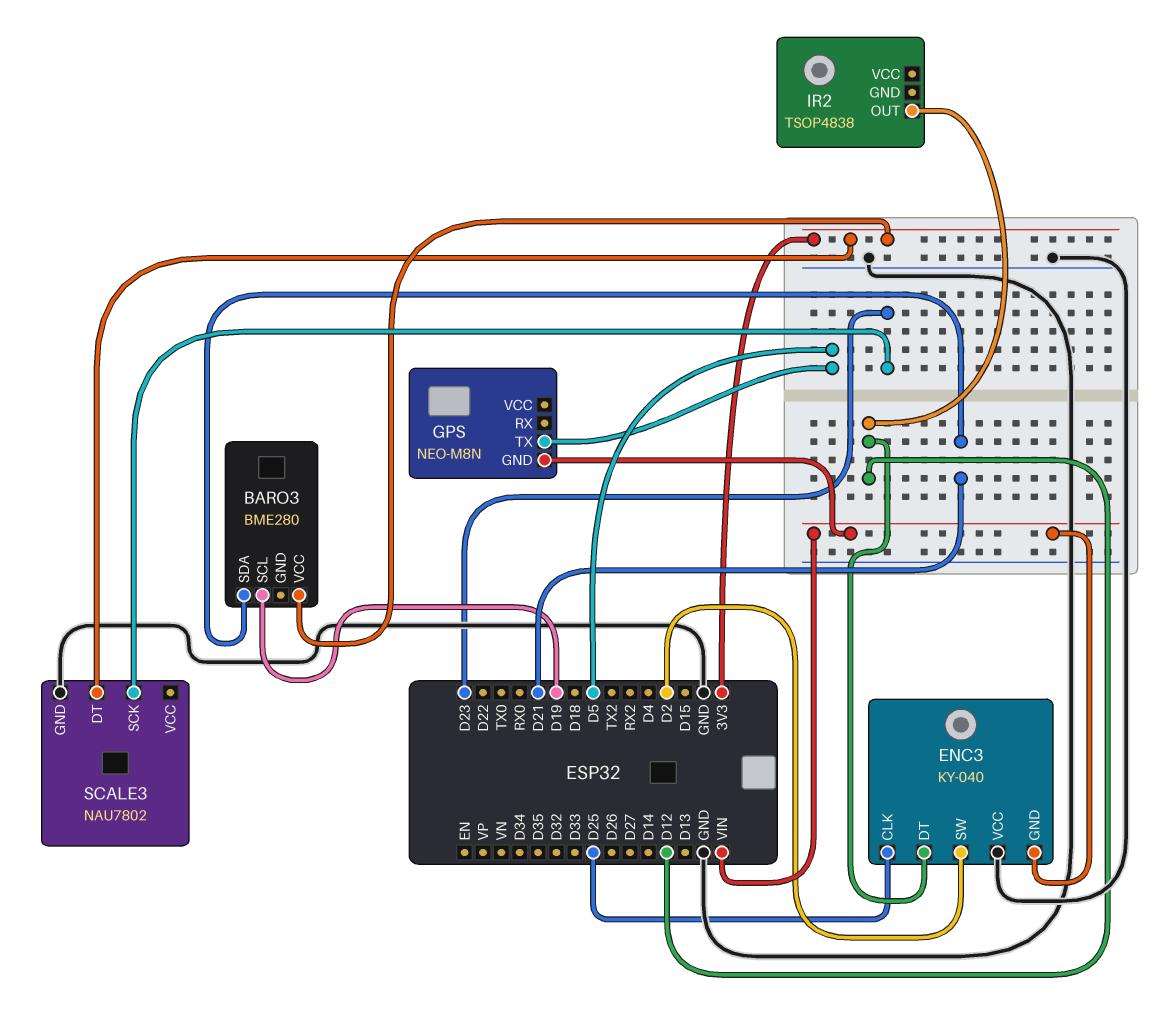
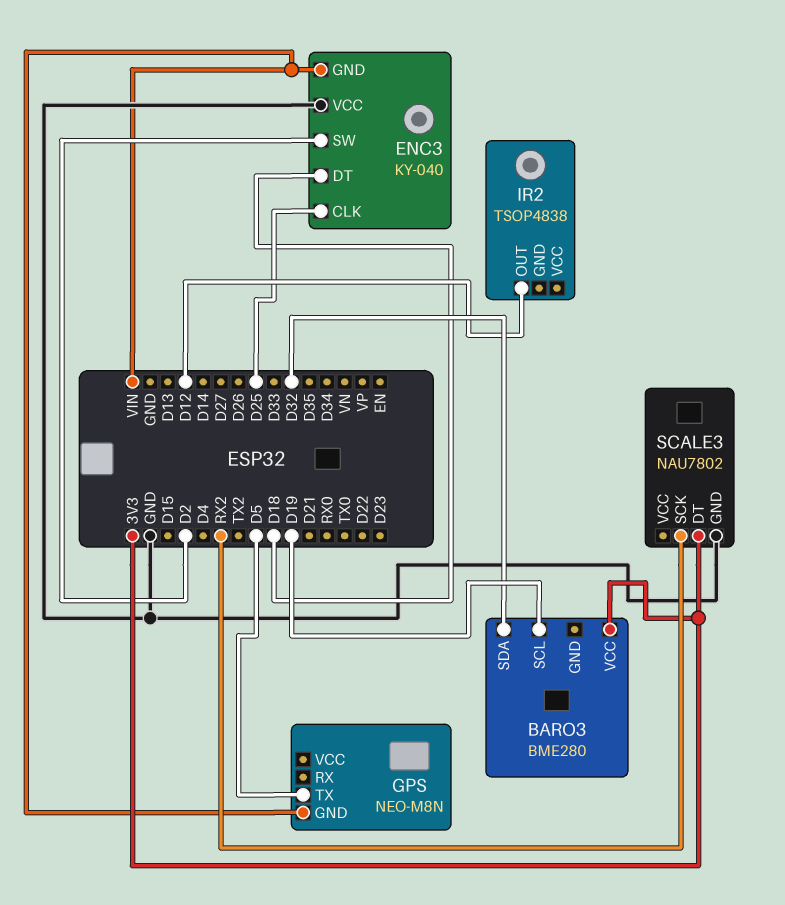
BARO3 pin SDA: D21 -> D32
ENC3 pin DT: D12 -> D18
SCALE3 pin SCK: D23 -> RX2

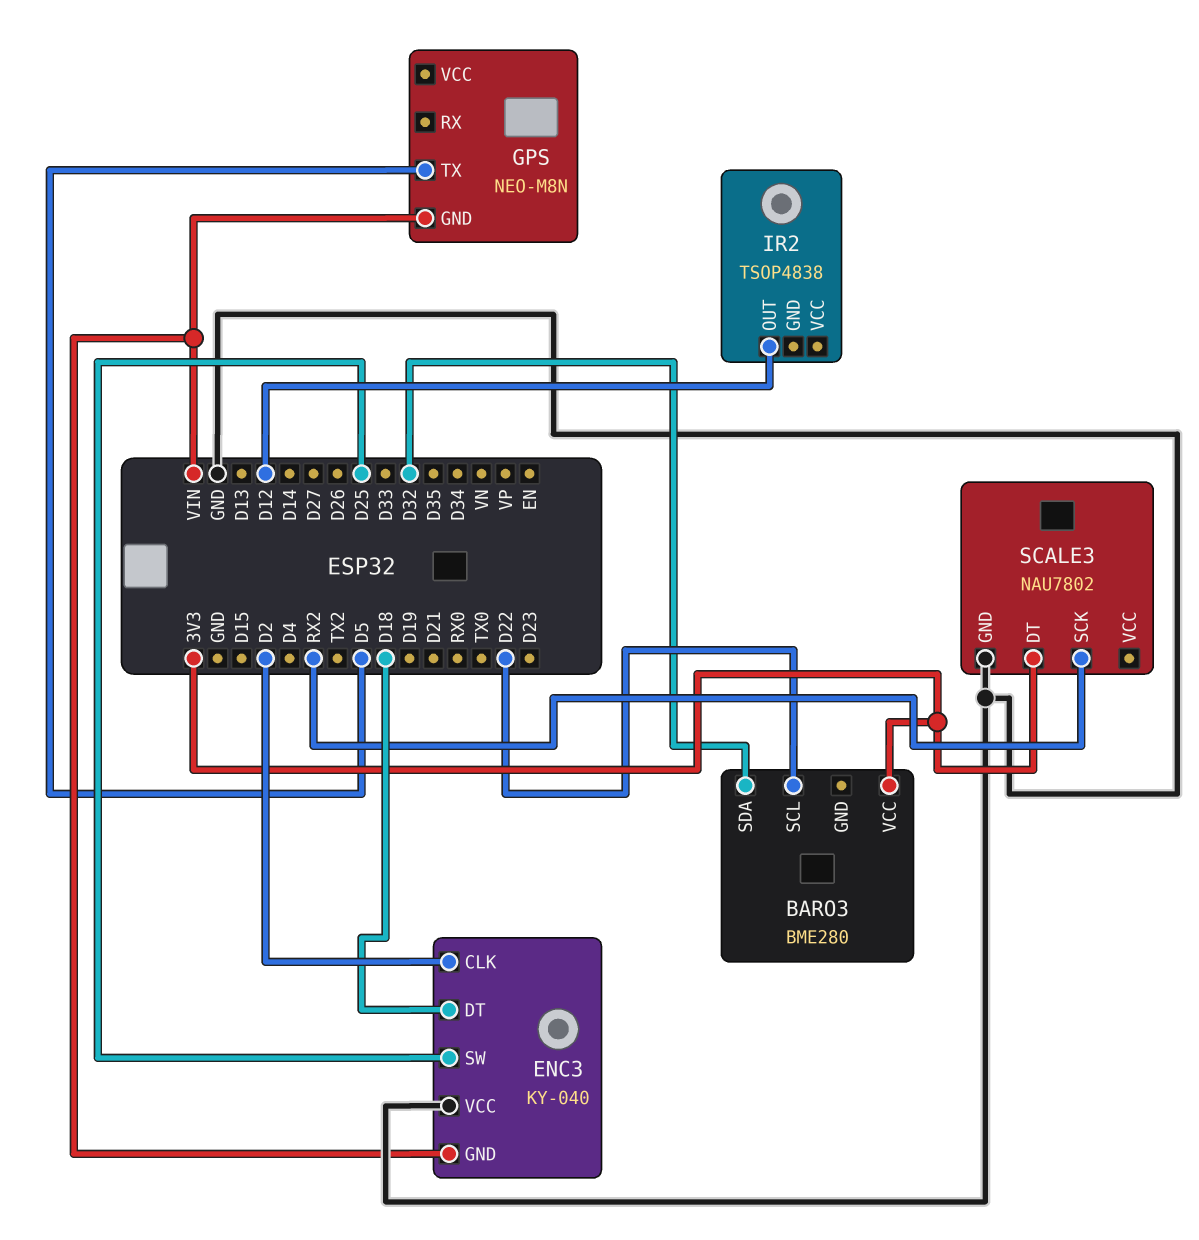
BARO3 pin SCL: D19 -> D22
ENC3 pin CLK: D25 -> D2
ENC3 pin SW: D2 -> D25

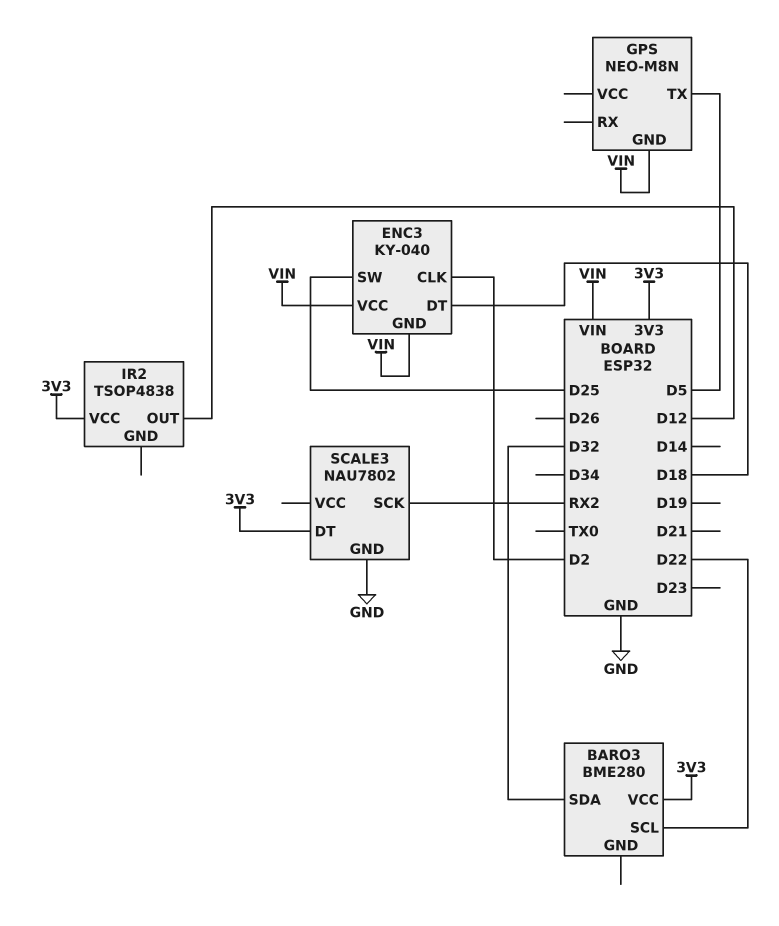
ENC3 pin VCC: GND -> VIN
IR2 pin VCC: none -> 3V3

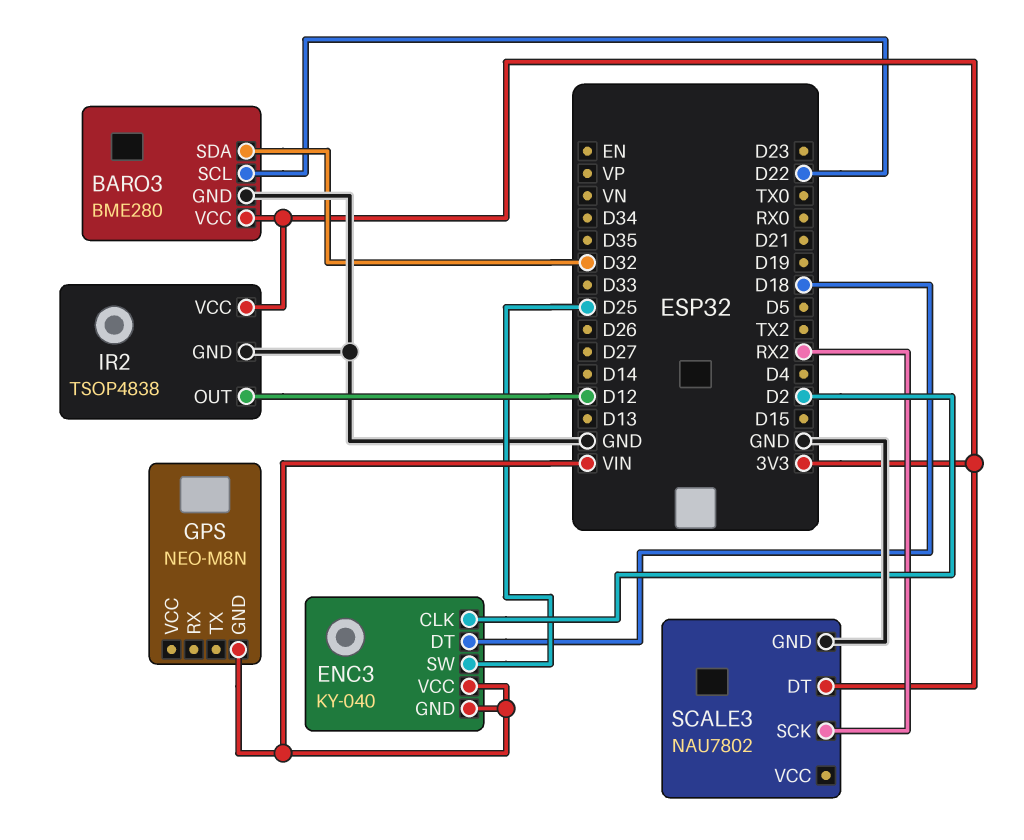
BARO3 pin GND: none -> GND
GPS pin TX: D5 -> none
IR2 pin GND: none -> GND

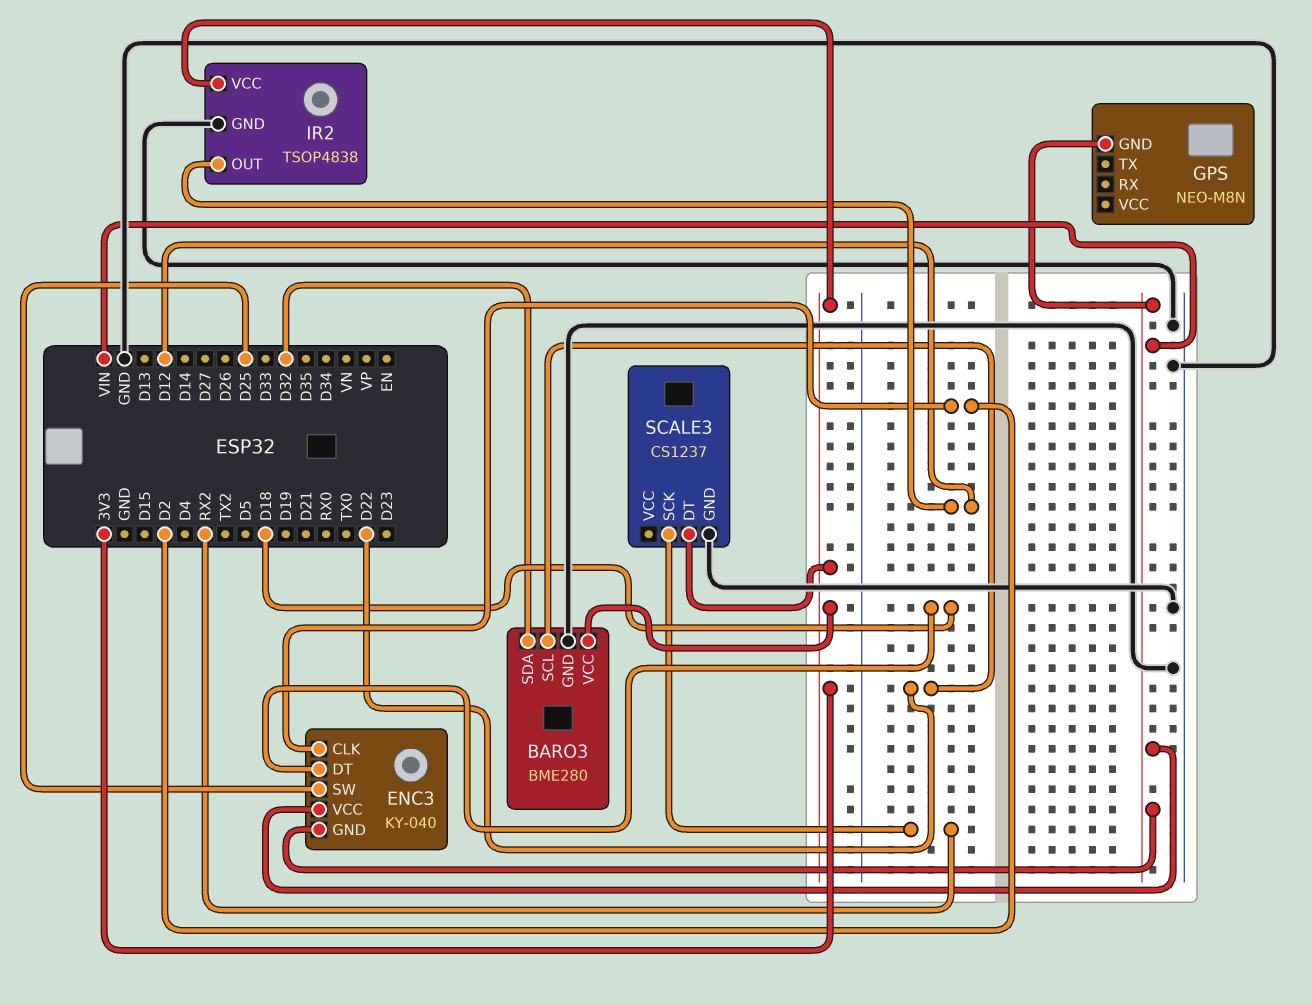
SCALE3: NAU7802 -> CS1237

